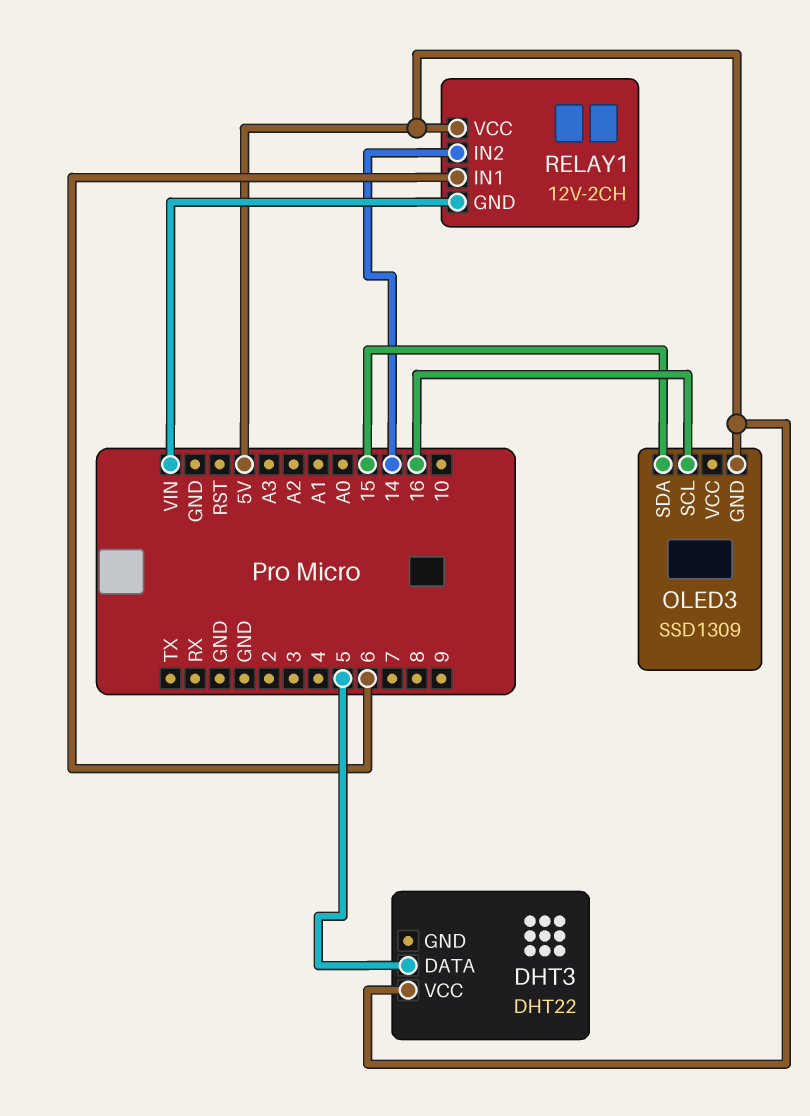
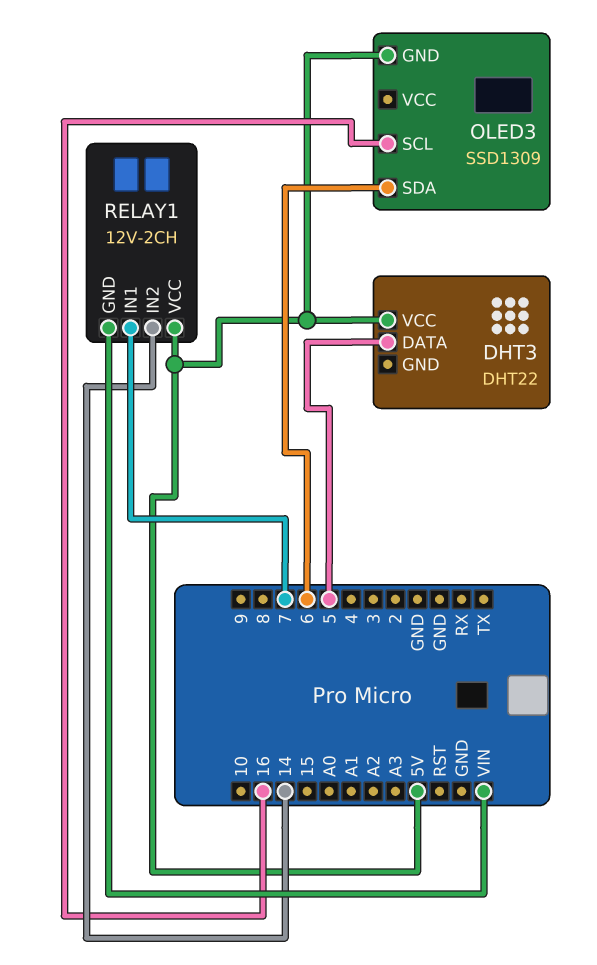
OLED3 pin SDA: 15 -> 6
RELAY1 pin IN1: 6 -> 7

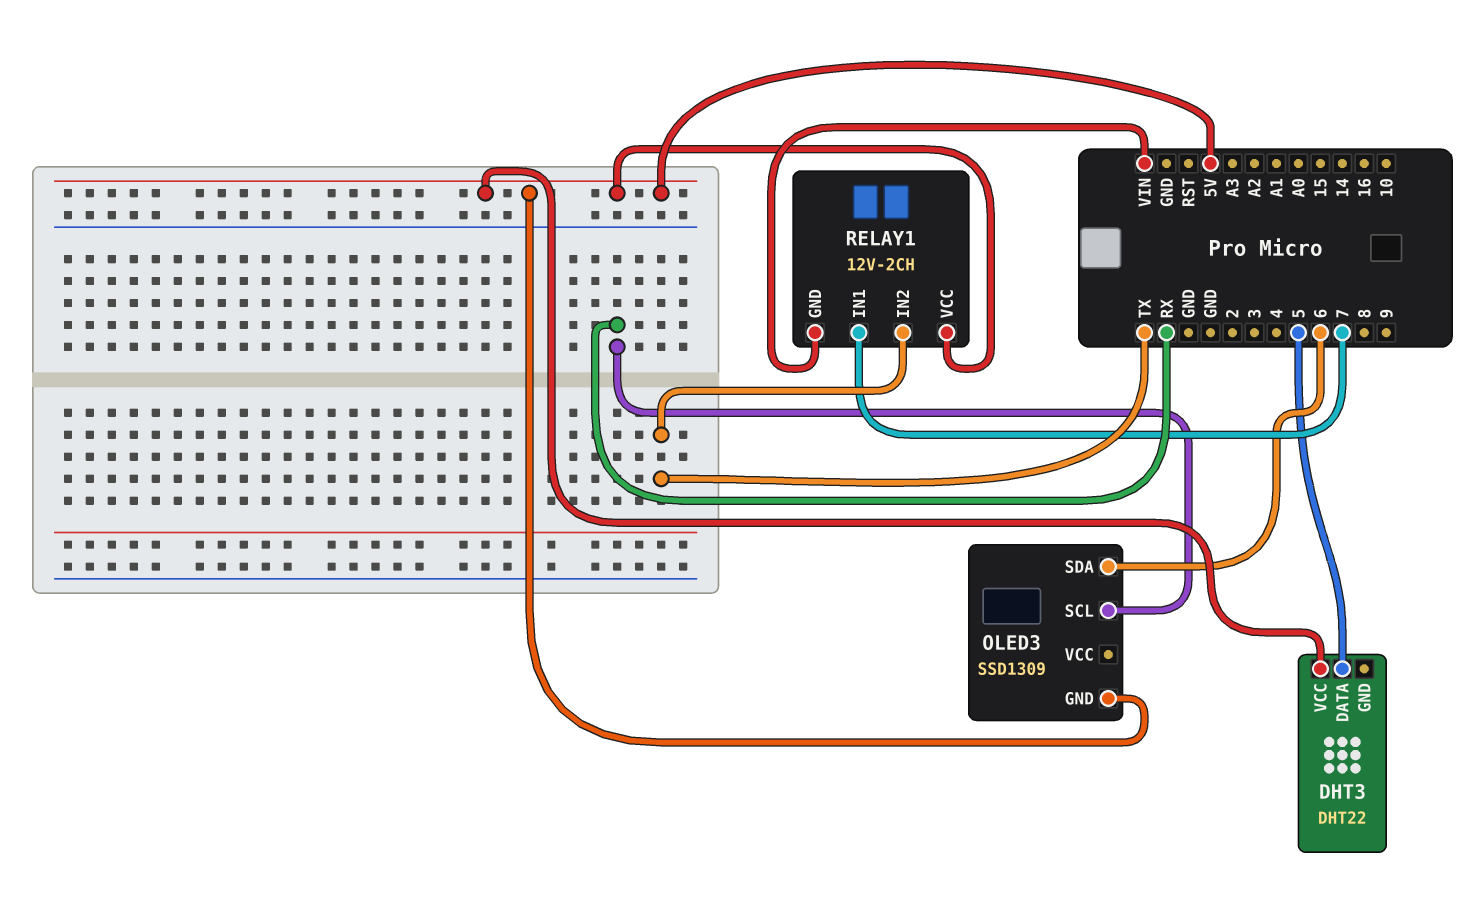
OLED3 pin SCL: 16 -> RX
RELAY1 pin IN2: 14 -> TX

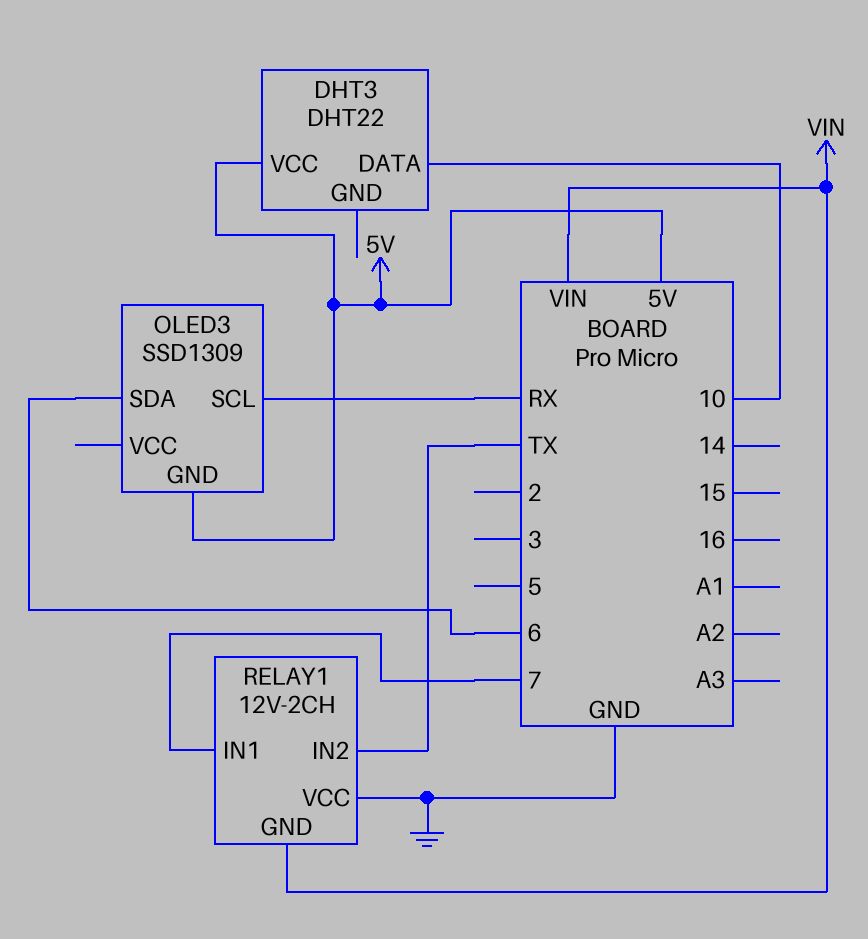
DHT3 pin DATA: 5 -> 10
RELAY1 pin VCC: 5V -> GND

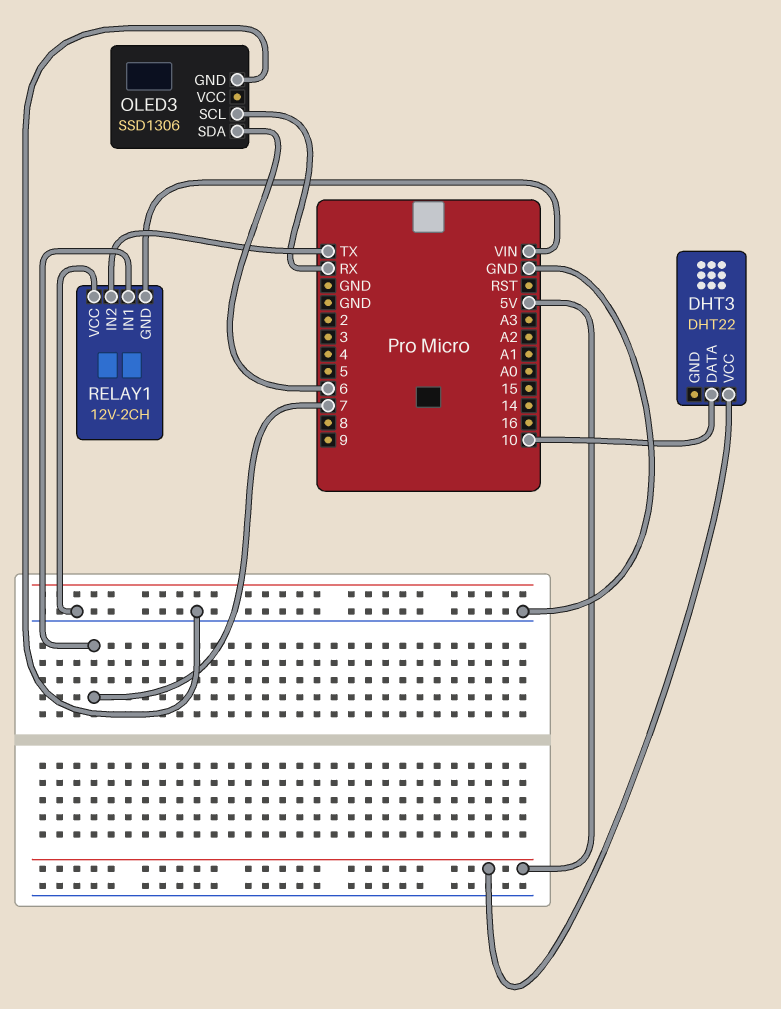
OLED3: SSD1309 -> SSD1306
OLED3 pin GND: 5V -> GND

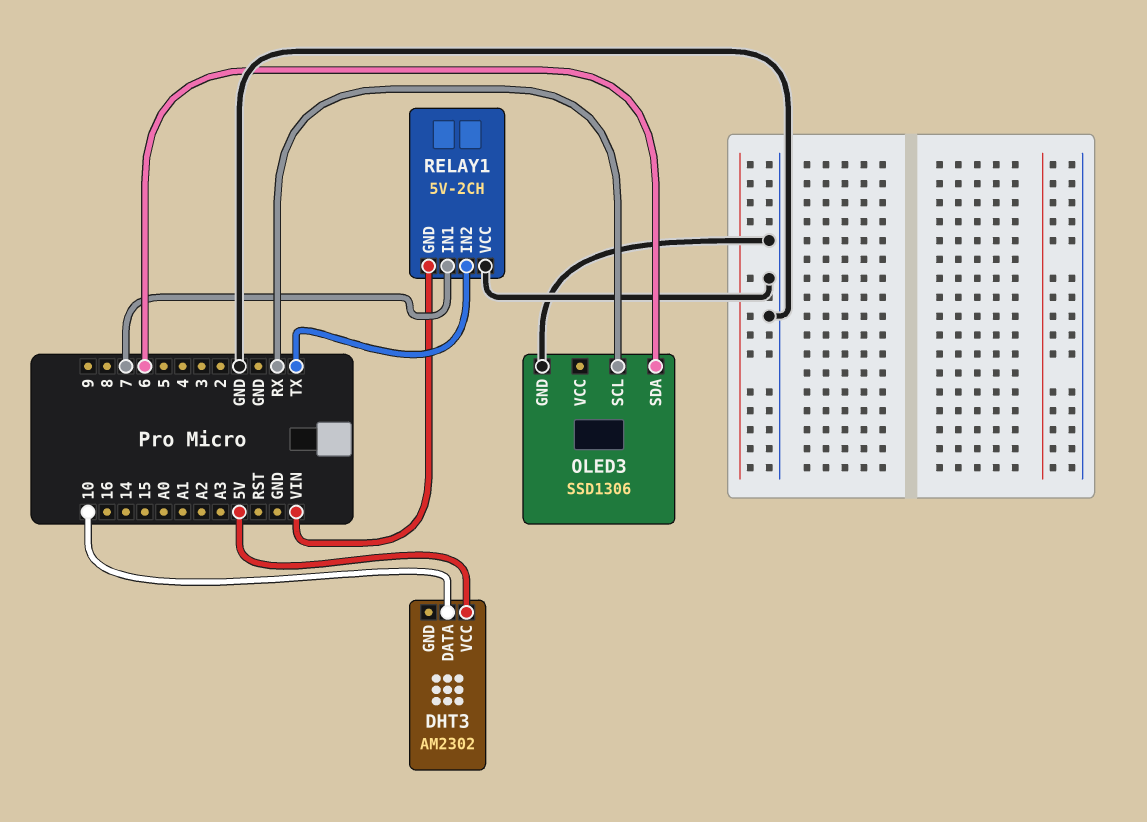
DHT3: DHT22 -> AM2302
RELAY1: 12V-2CH -> 5V-2CH

